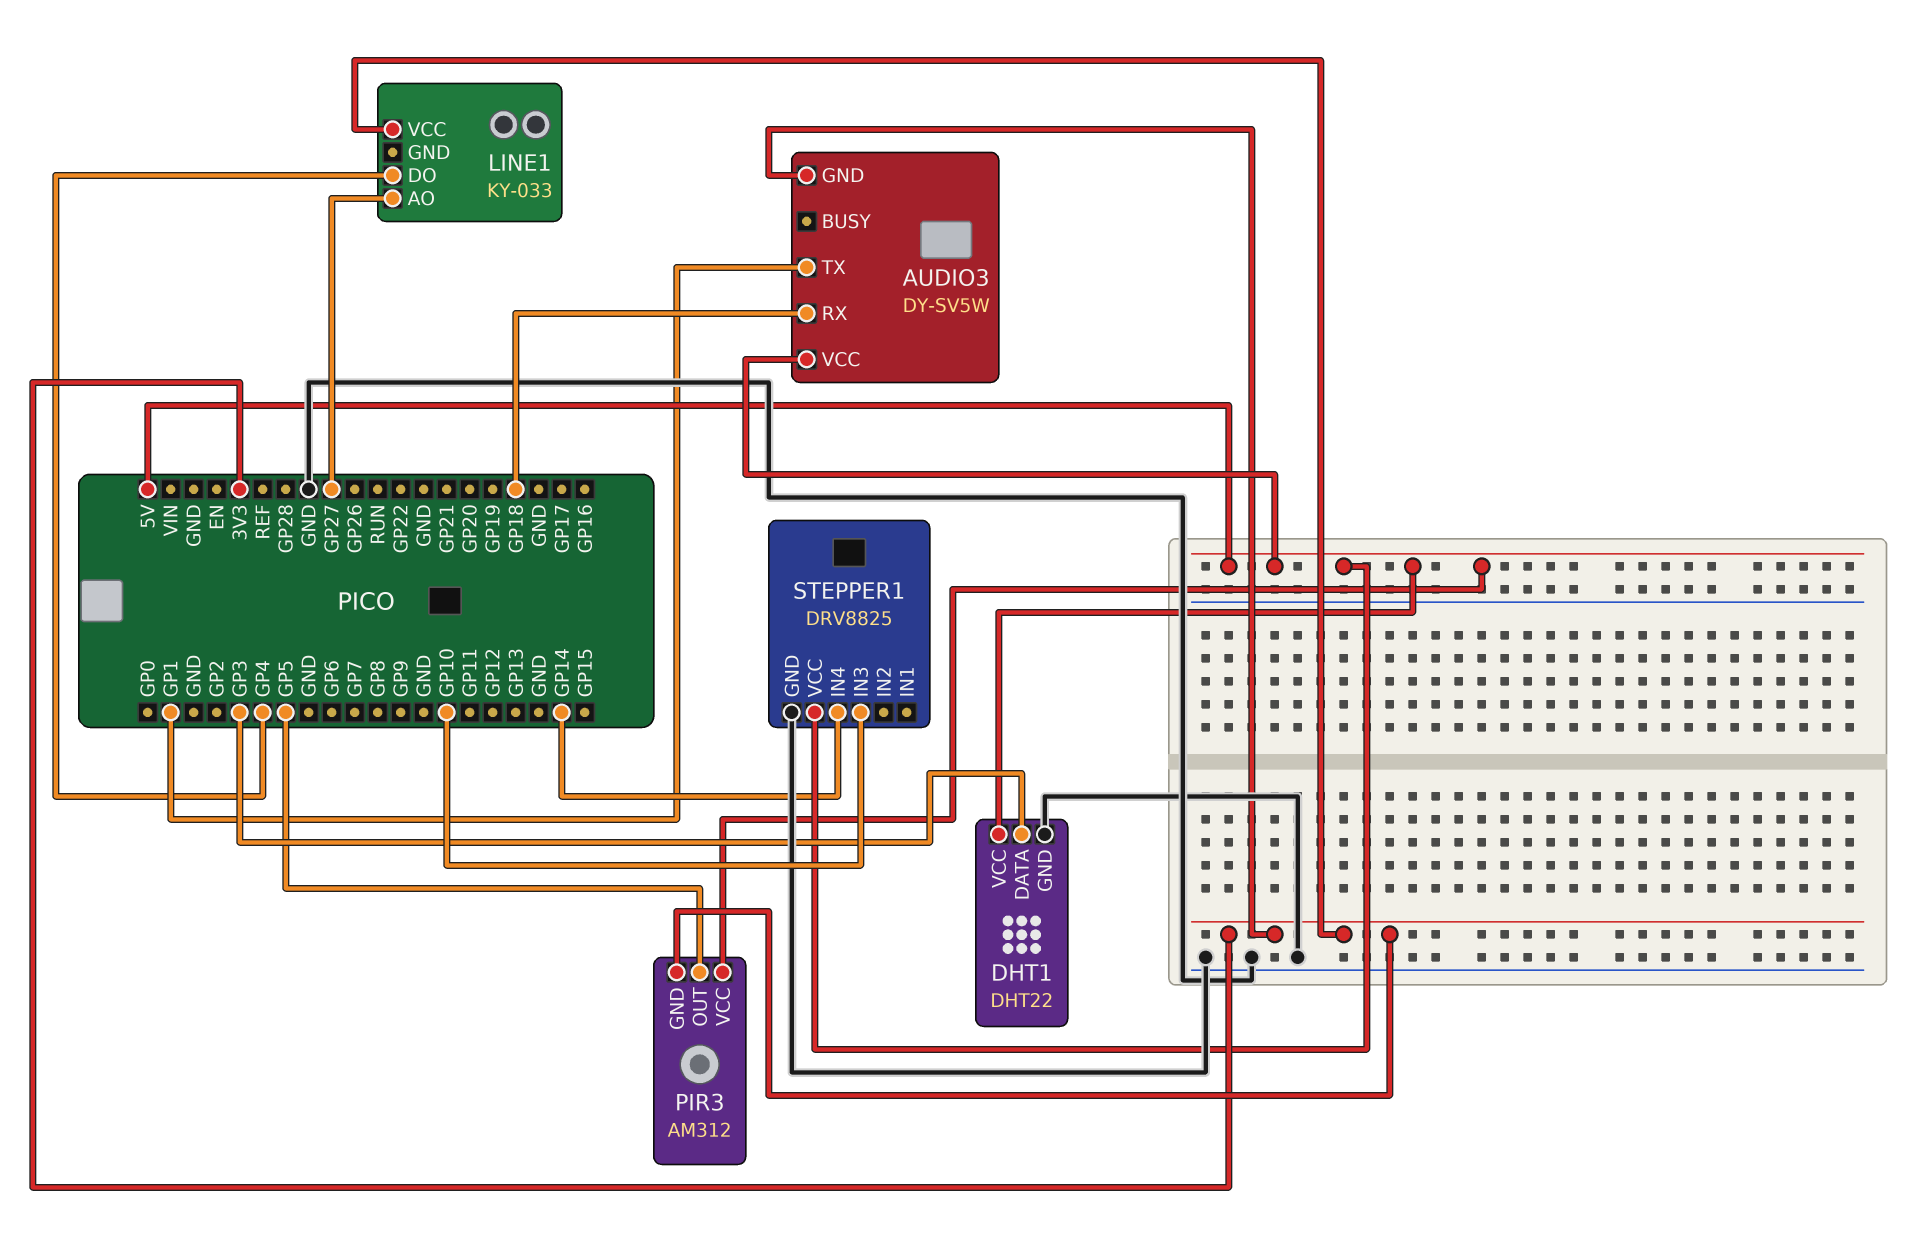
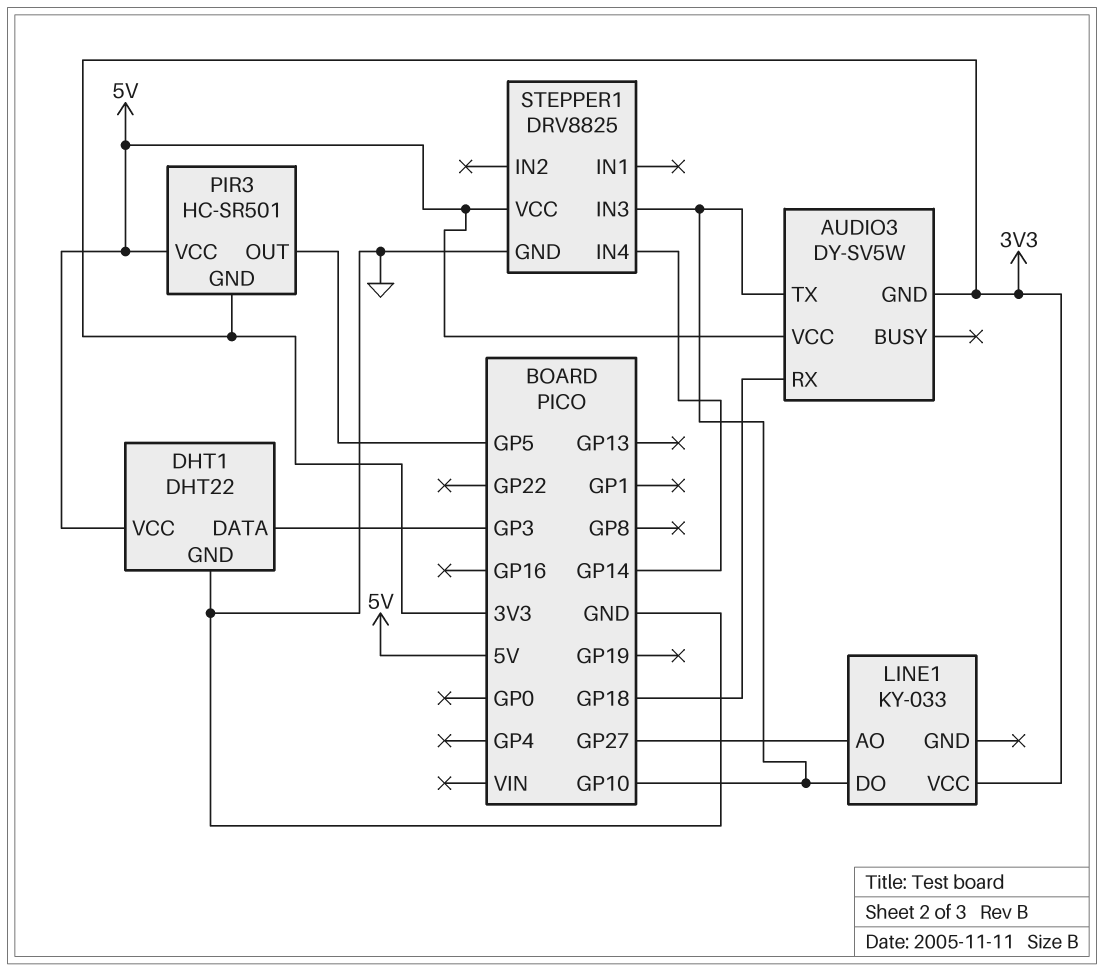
AUDIO3 pin TX: GP1 -> GP10
LINE1 pin DO: GP4 -> GP10
PIR3: AM312 -> HC-SR501

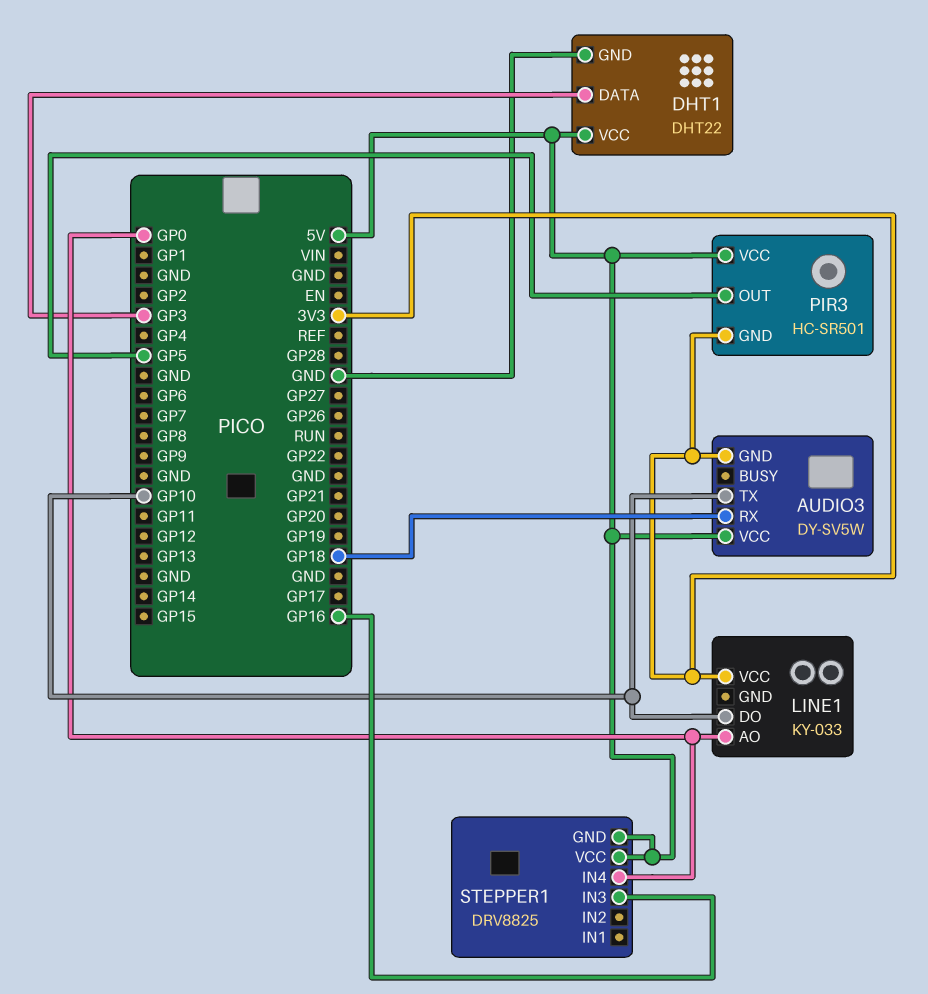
LINE1 pin AO: GP27 -> GP0
STEPPER1 pin GND: GND -> 5V
STEPPER1 pin IN3: GP10 -> GP16
STEPPER1 pin IN4: GP14 -> GP0

